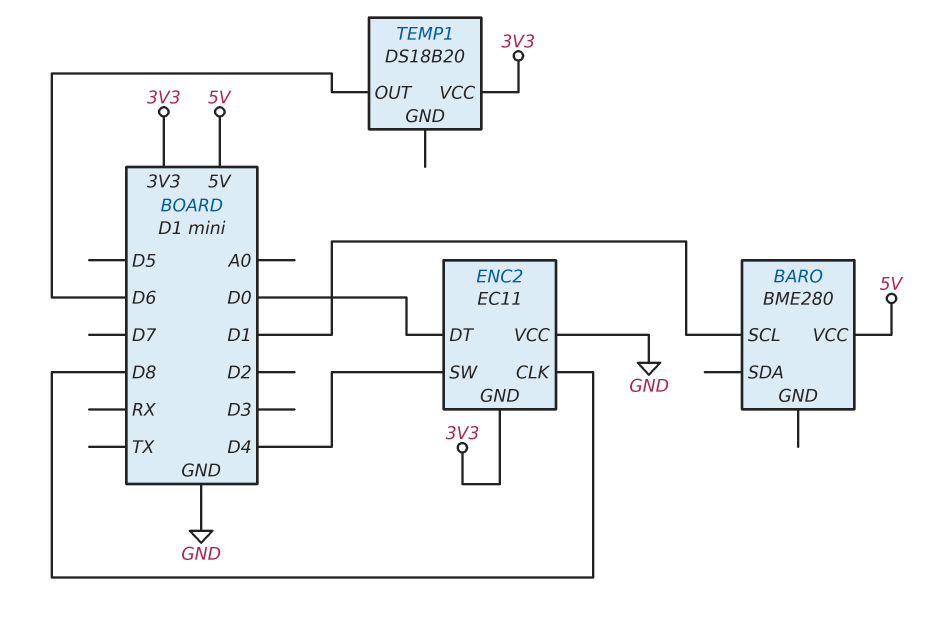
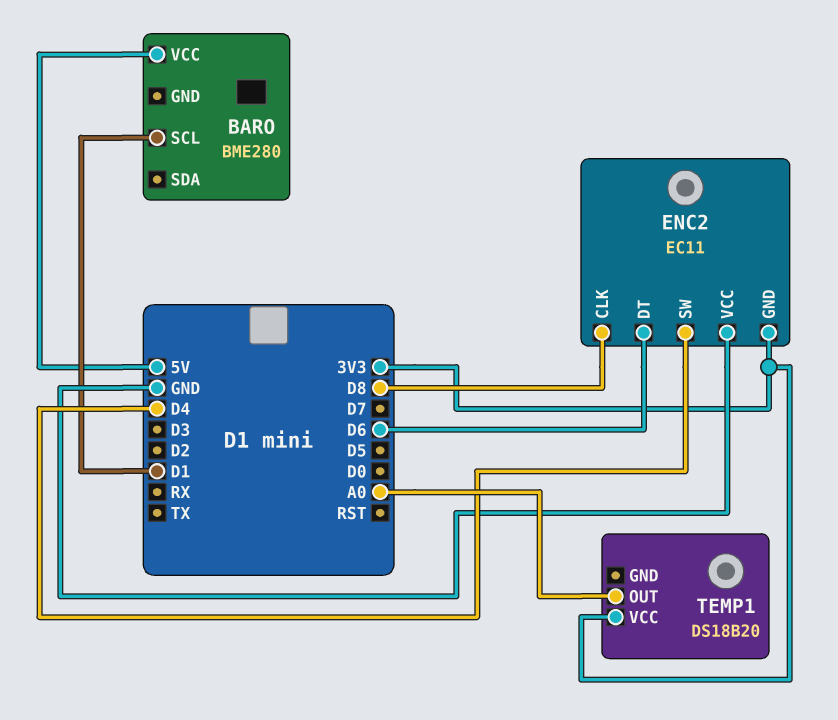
ENC2 pin DT: D0 -> D6
TEMP1 pin OUT: D6 -> A0

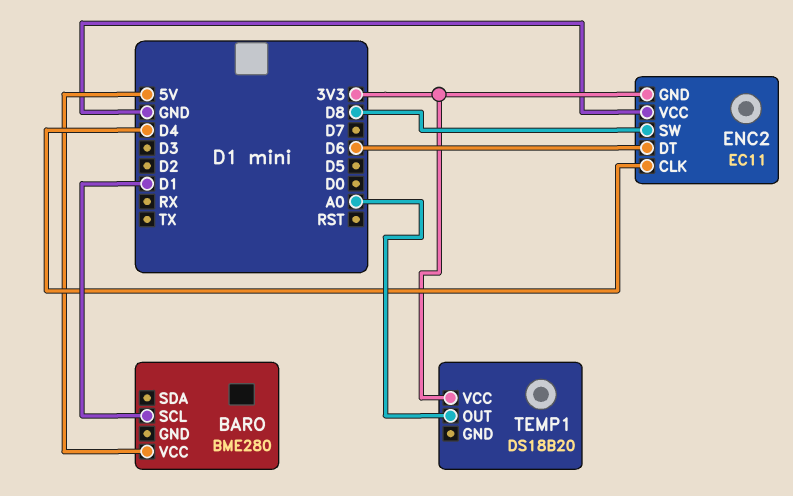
ENC2 pin CLK: D8 -> D4
ENC2 pin SW: D4 -> D8

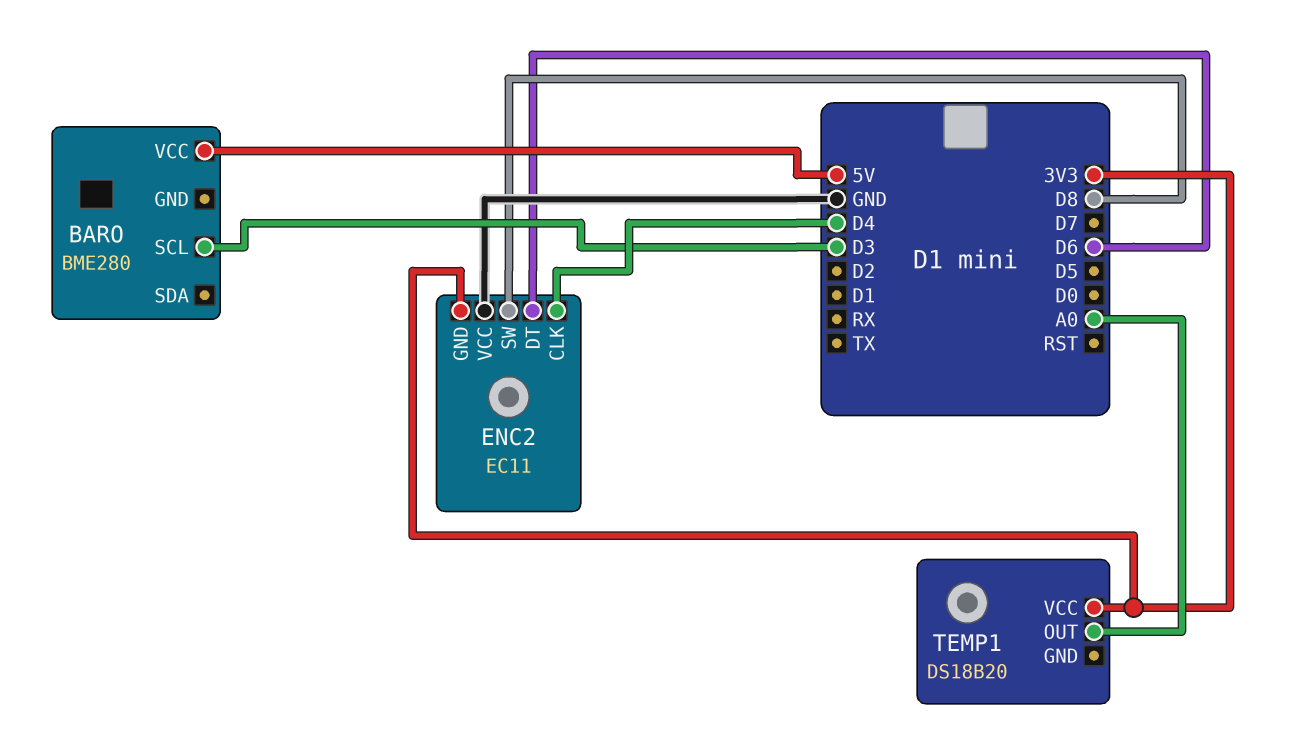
BARO pin SCL: D1 -> D3

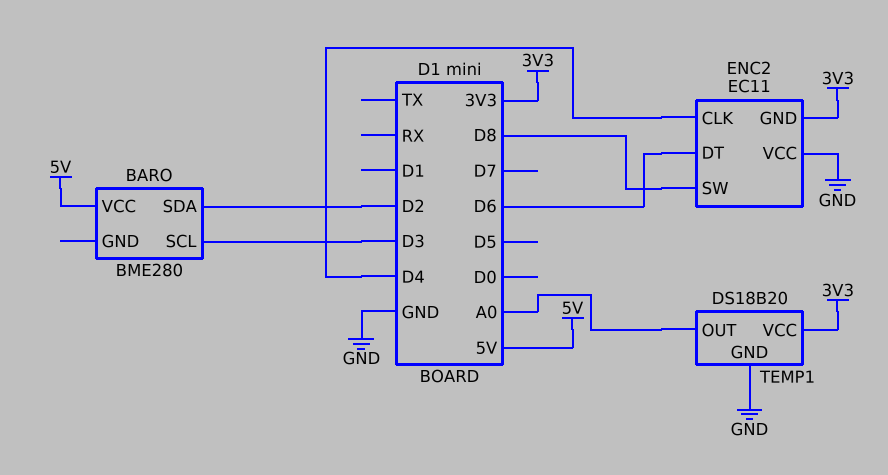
BARO pin SDA: none -> D2
TEMP1 pin GND: none -> GND

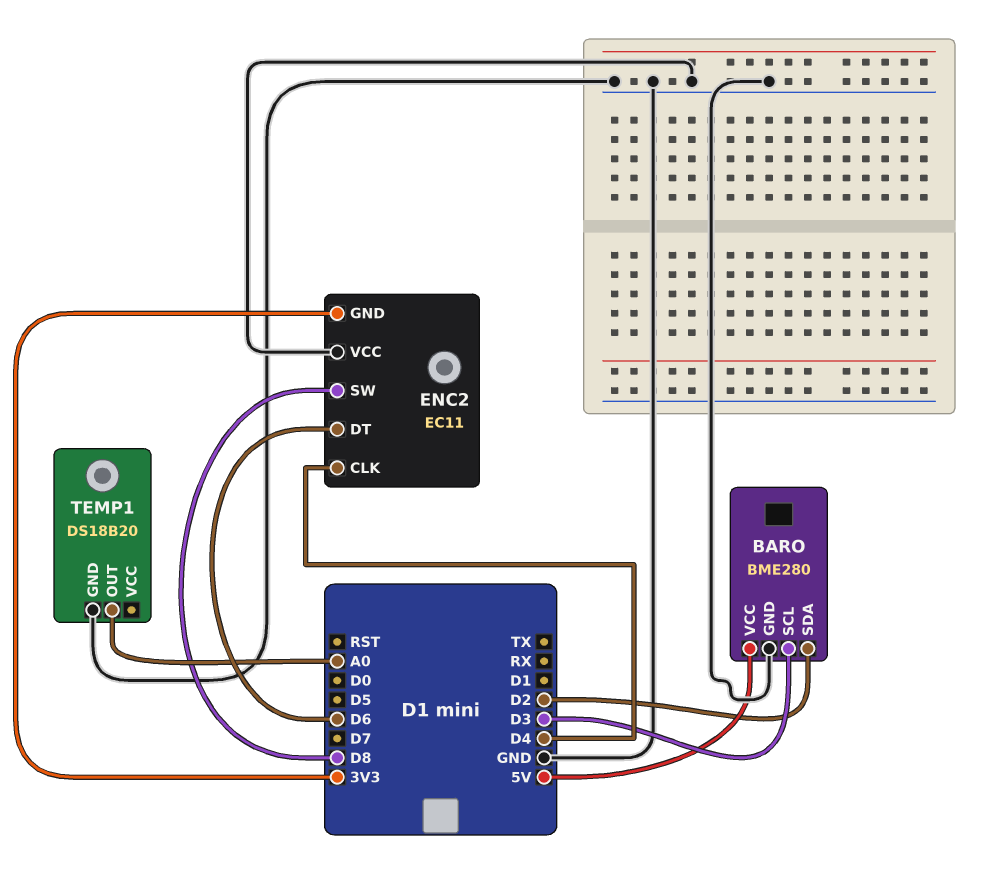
BARO pin GND: none -> GND
TEMP1 pin VCC: 3V3 -> none

